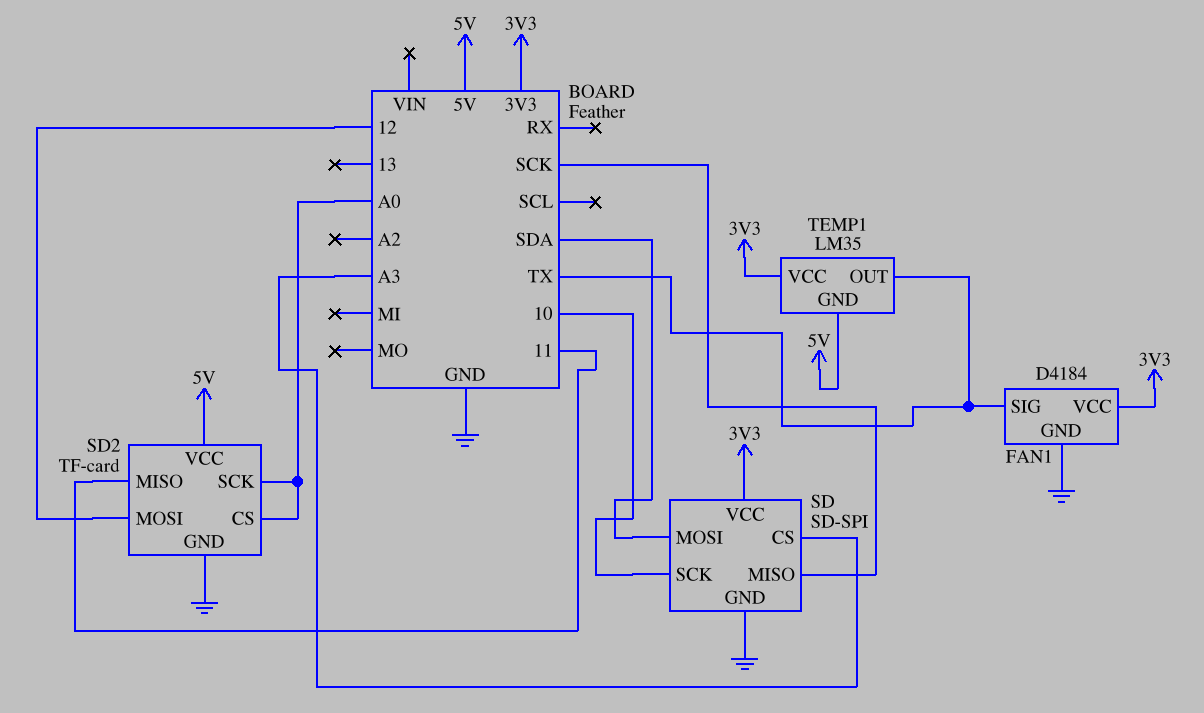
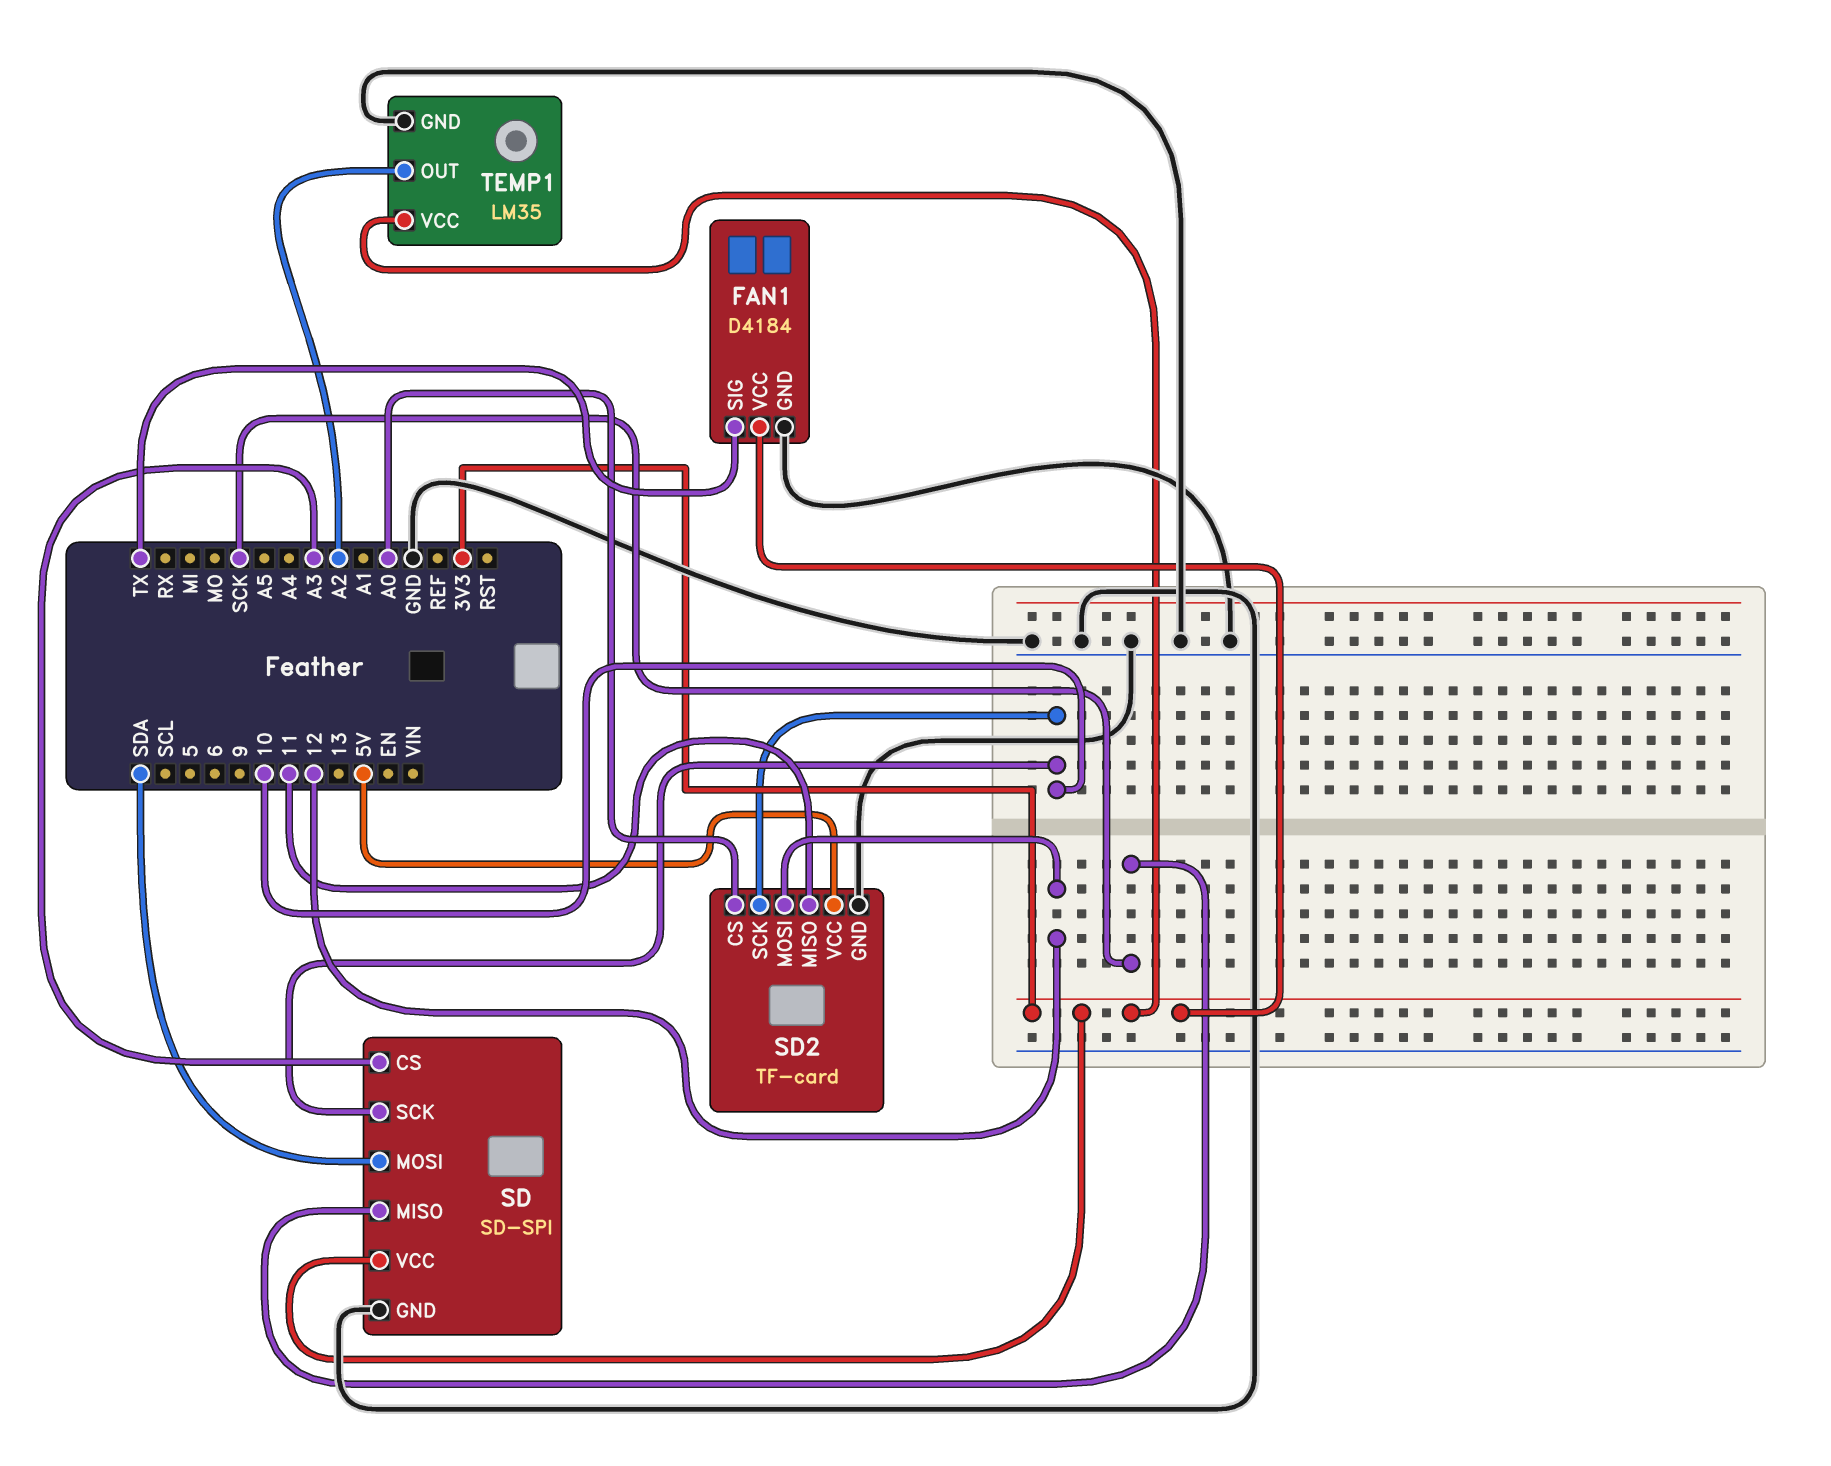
SD2 pin SCK: A0 -> 10
TEMP1 pin GND: 5V -> GND
TEMP1 pin OUT: TX -> A2

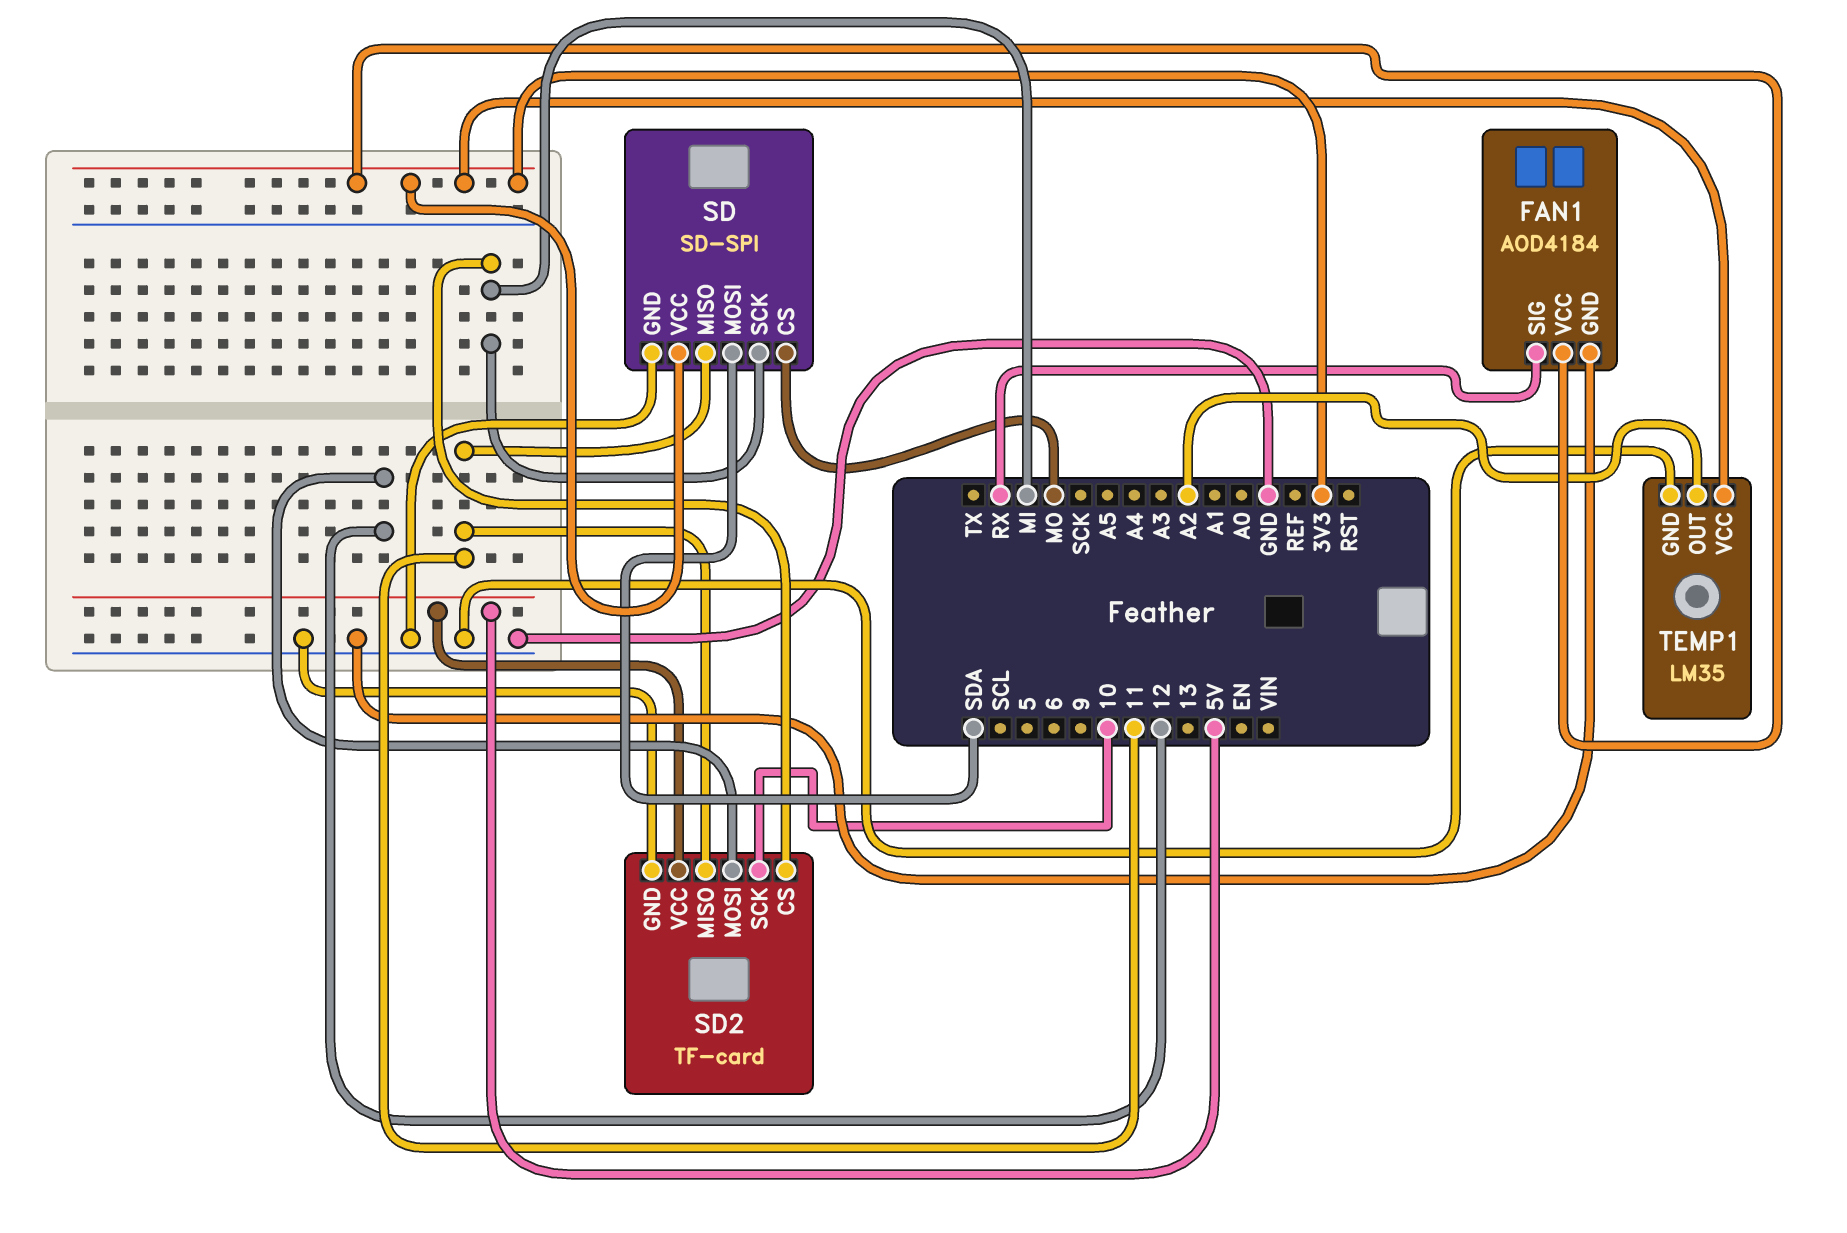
FAN1: D4184 -> AOD4184
FAN1 pin SIG: TX -> RX
SD pin CS: A3 -> MO
SD pin MISO: SCK -> 11
SD pin SCK: 10 -> MI
SD2 pin CS: A0 -> MI

